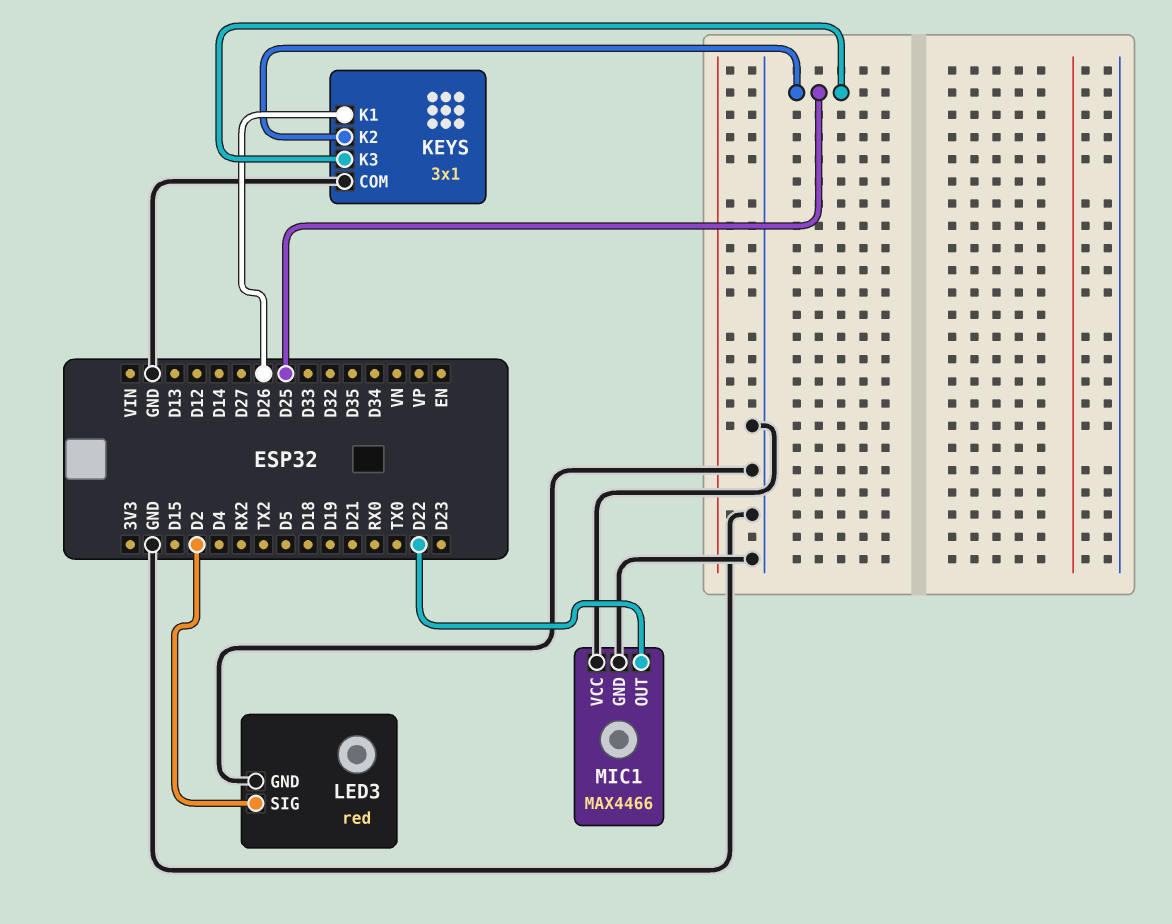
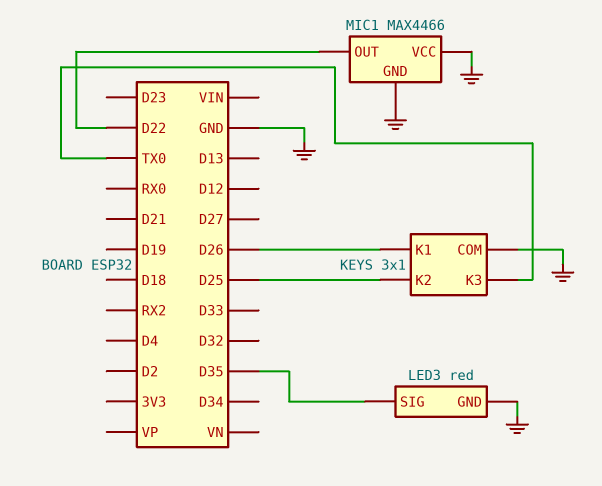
KEYS pin K3: D25 -> TX0
LED3 pin SIG: D2 -> D35

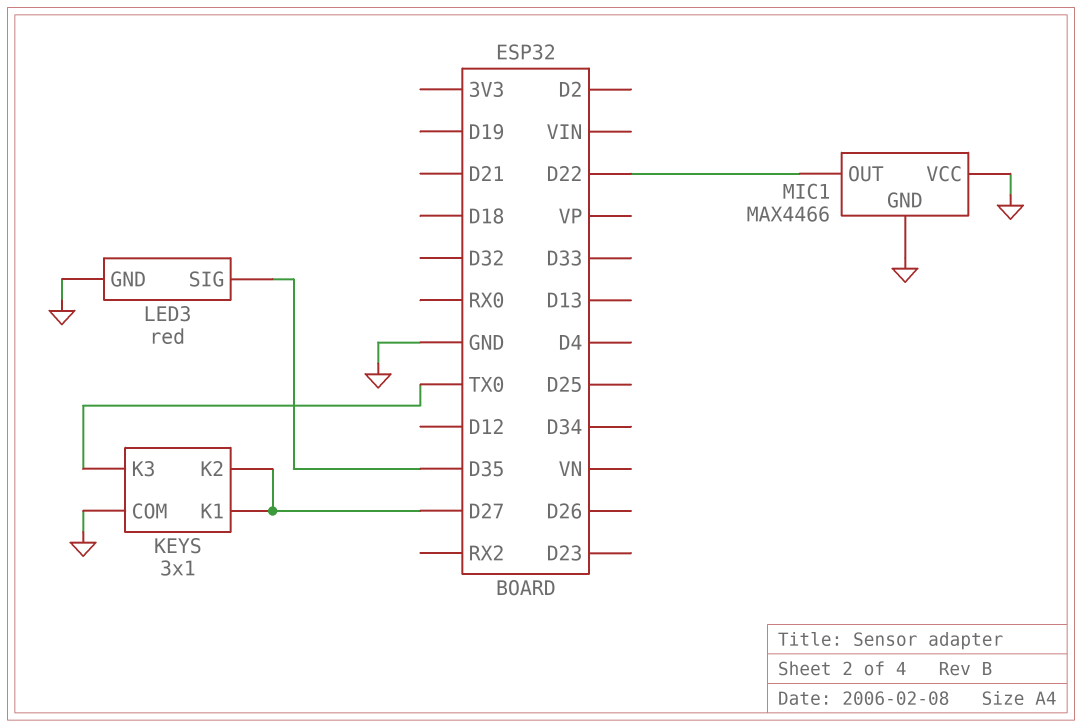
KEYS pin K1: D26 -> D27
KEYS pin K2: D25 -> D27

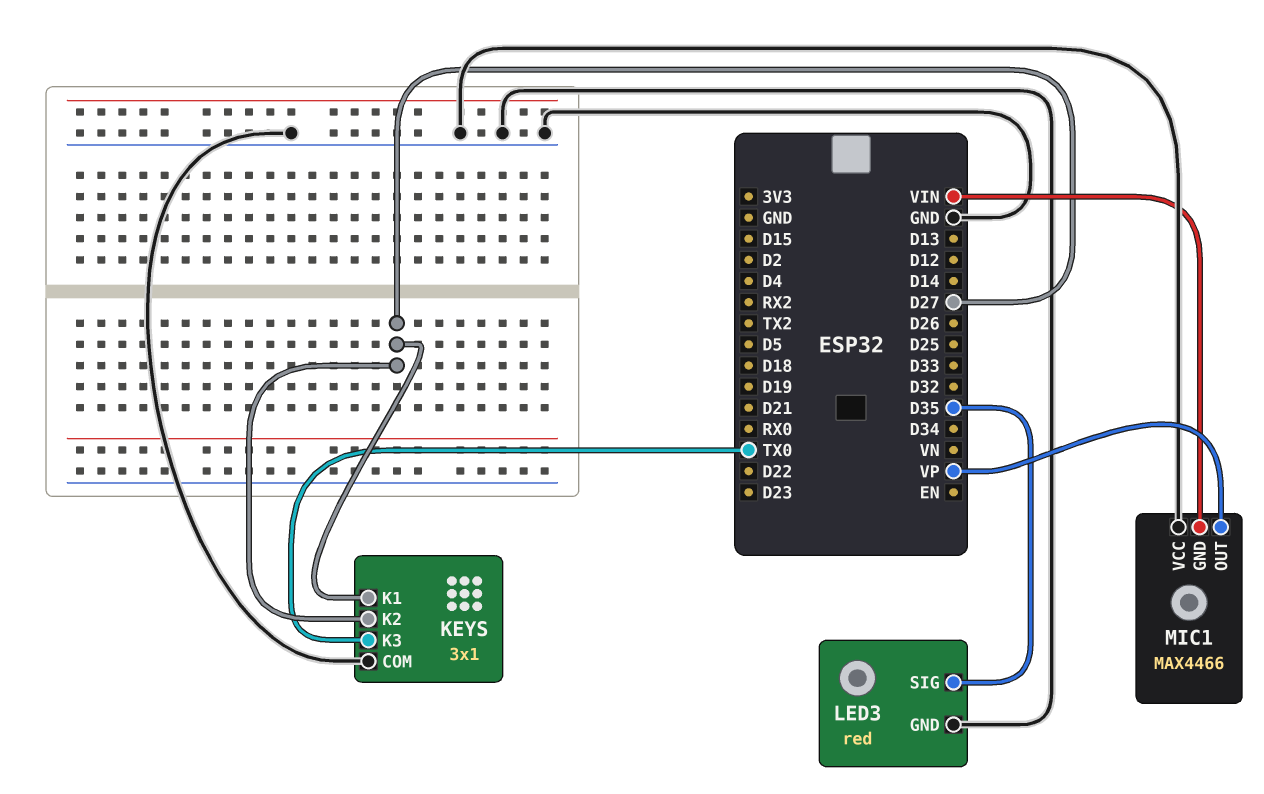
MIC1 pin GND: GND -> VIN
MIC1 pin OUT: D22 -> VP

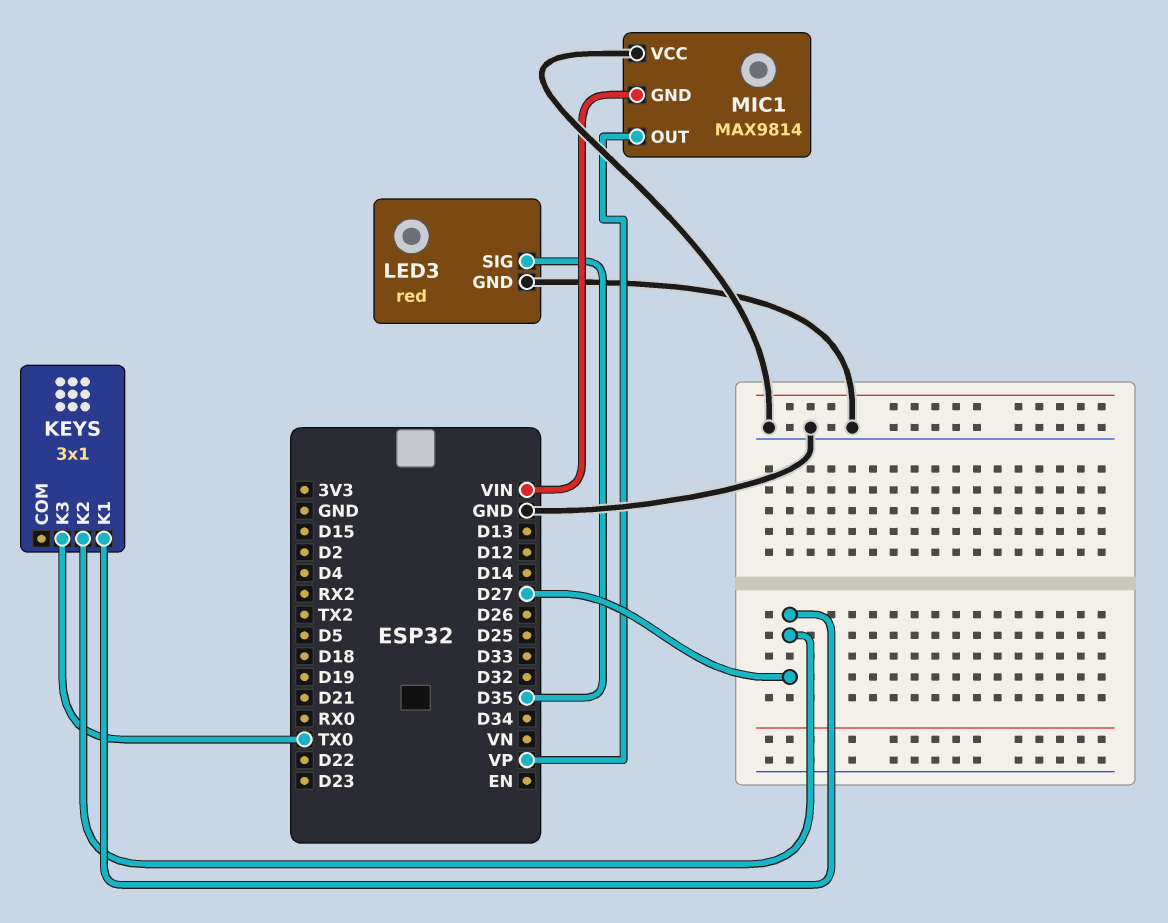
KEYS pin COM: GND -> none
MIC1: MAX4466 -> MAX9814

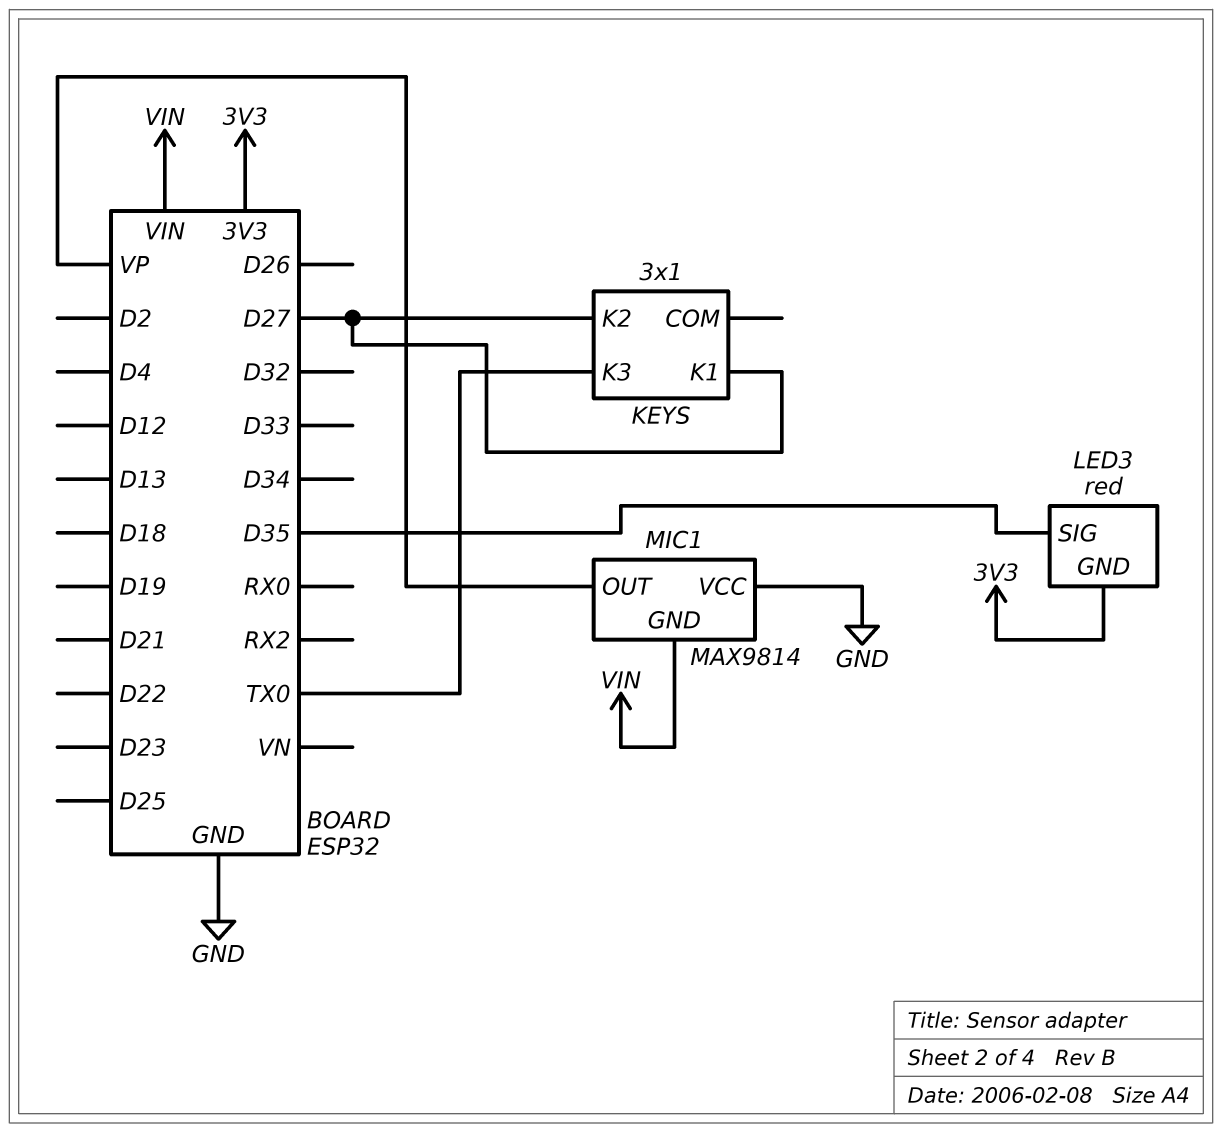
LED3 pin GND: GND -> 3V3

